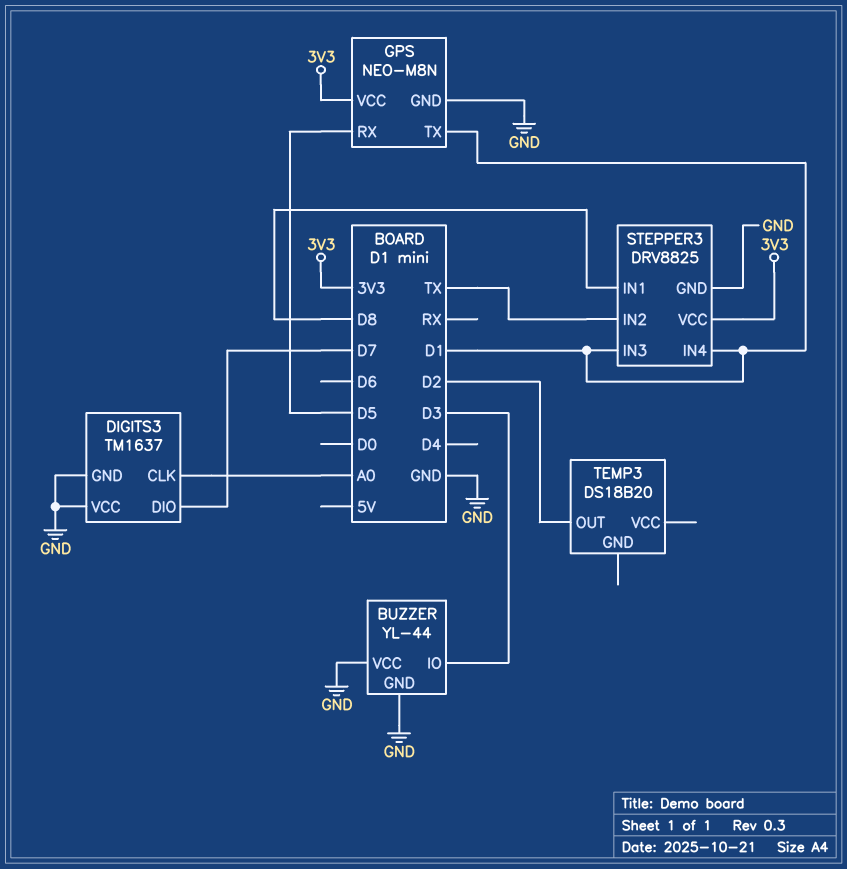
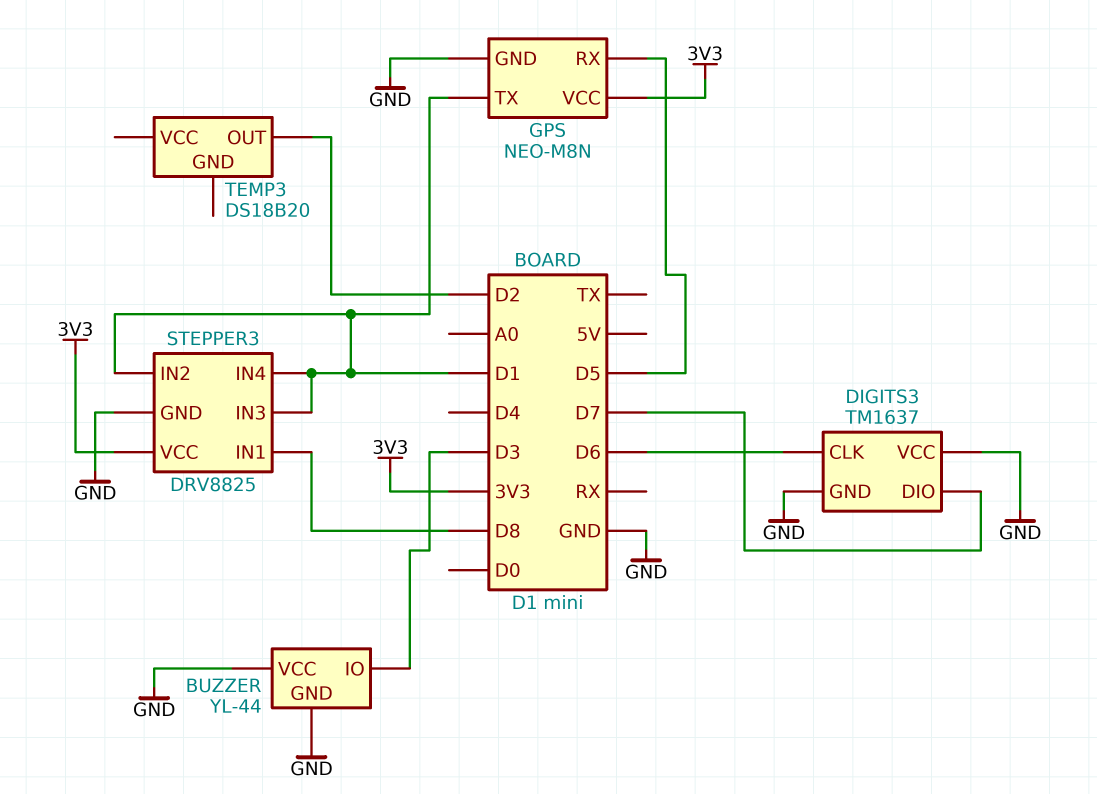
DIGITS3 pin CLK: A0 -> D6
STEPPER3 pin IN2: TX -> D1

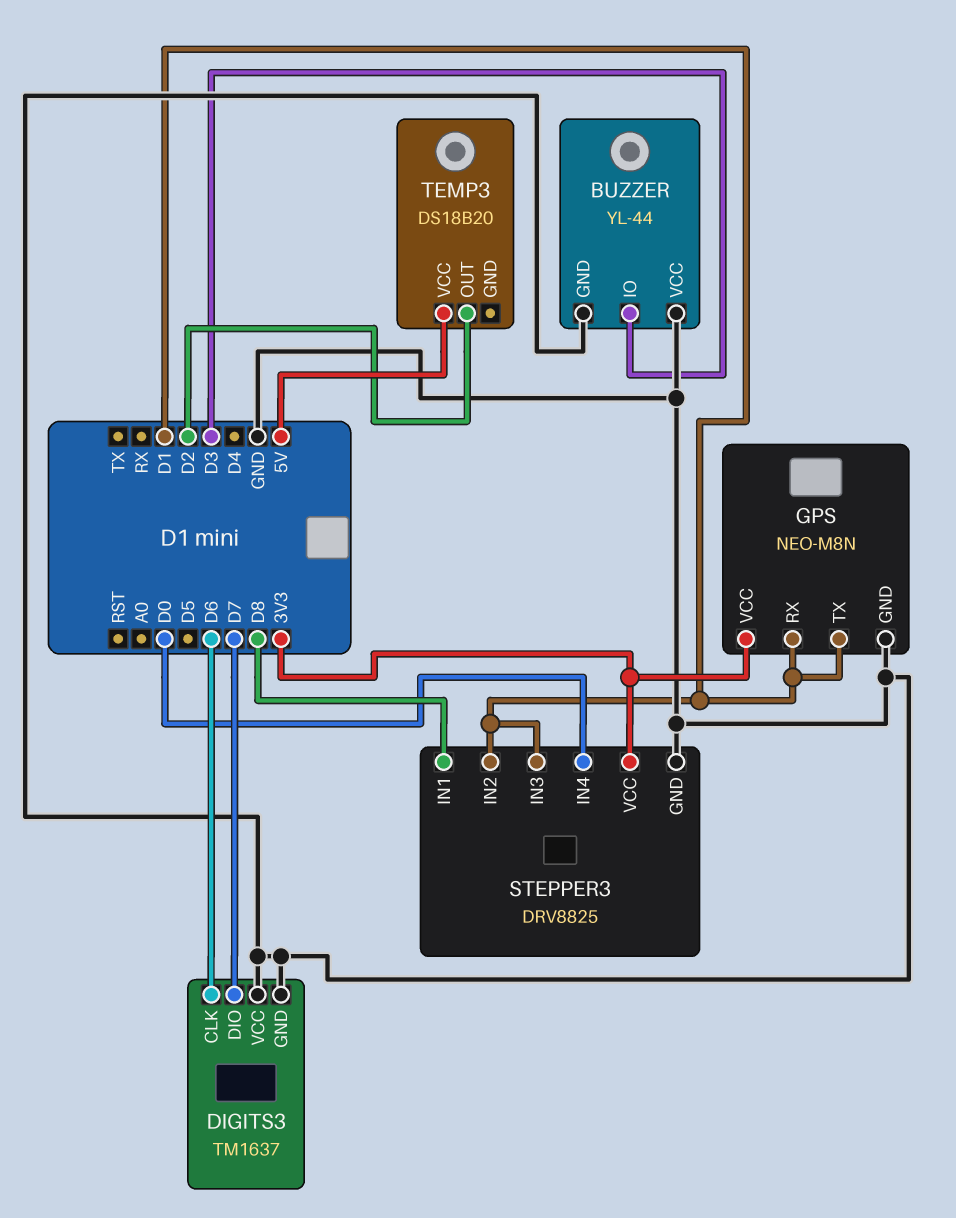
GPS pin RX: D5 -> D1
STEPPER3 pin IN4: D1 -> D0
TEMP3 pin VCC: none -> 5V

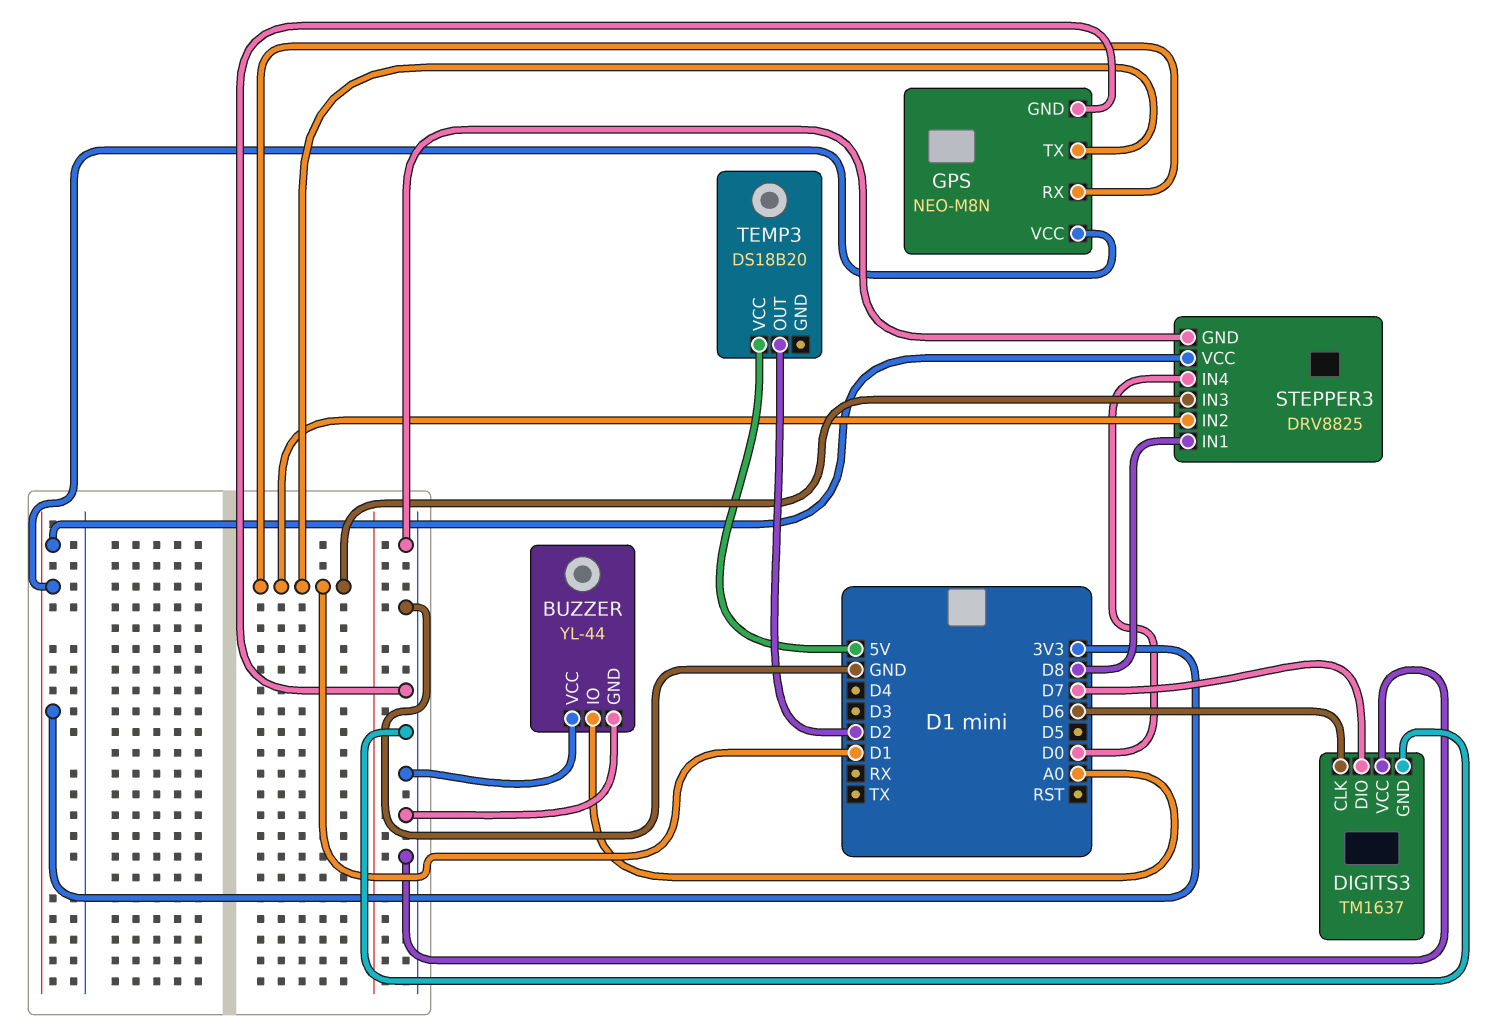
BUZZER pin IO: D3 -> A0

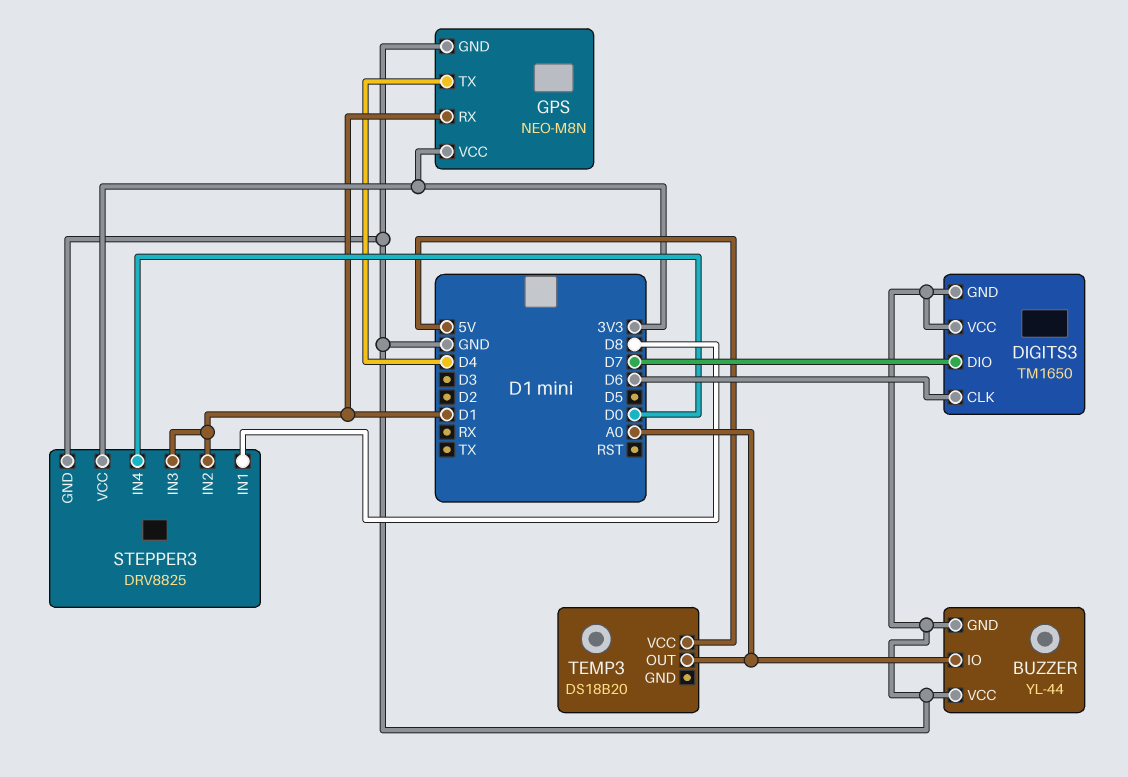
DIGITS3: TM1637 -> TM1650
GPS pin TX: D1 -> D4
TEMP3 pin OUT: D2 -> A0

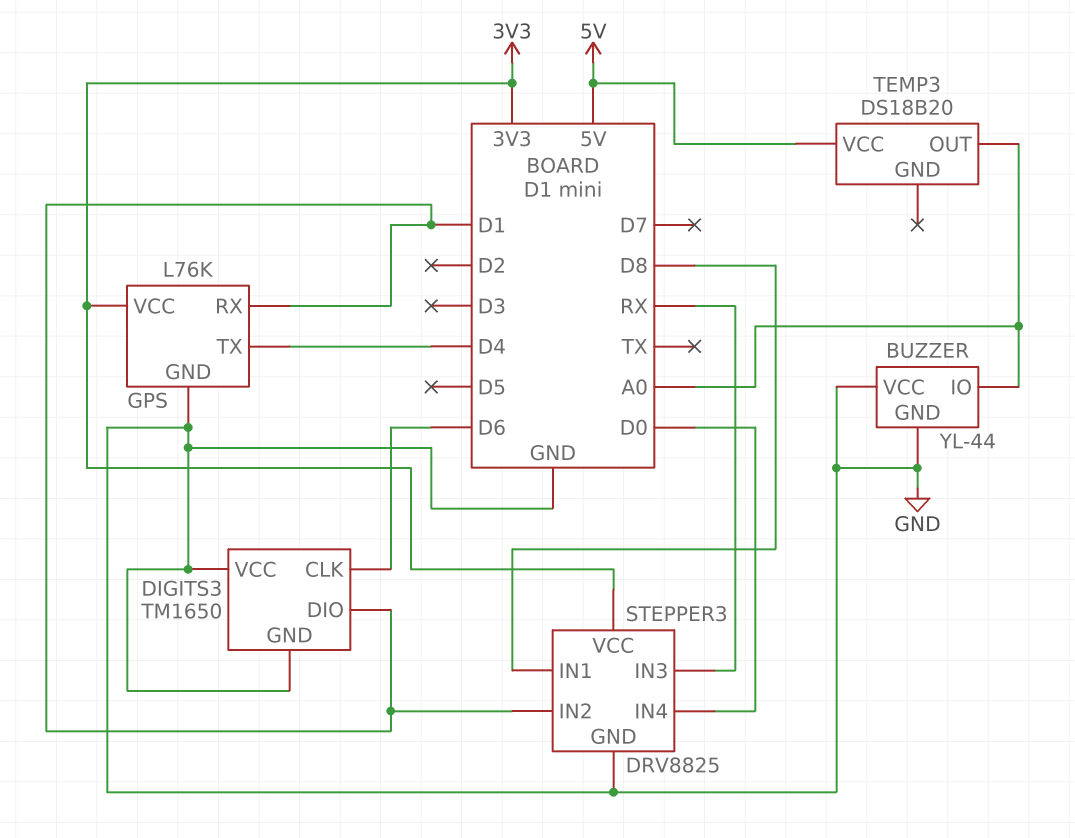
DIGITS3 pin DIO: D7 -> D1
GPS: NEO-M8N -> L76K
STEPPER3 pin IN3: D1 -> RX

